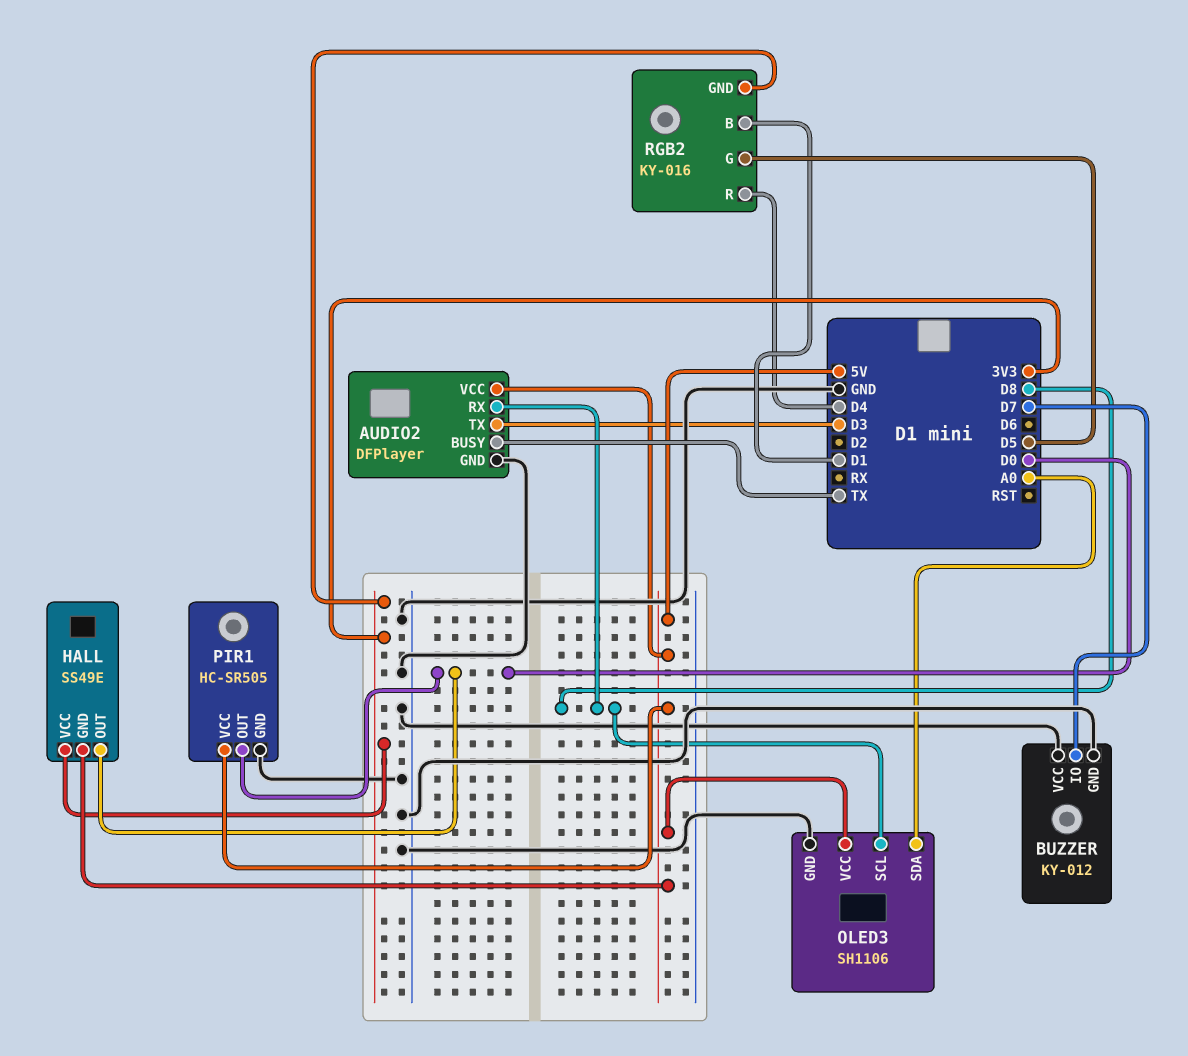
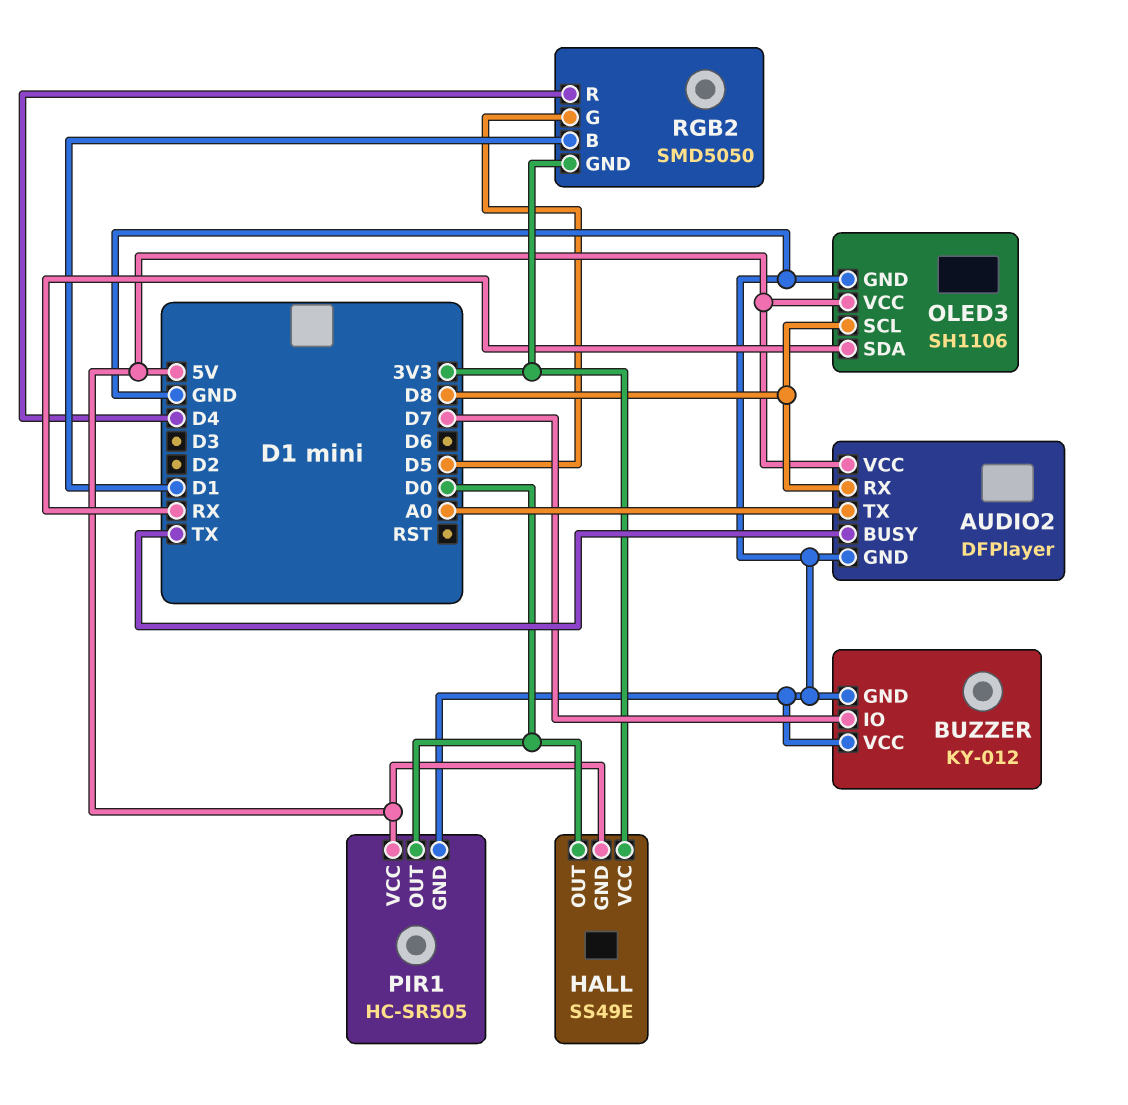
AUDIO2 pin TX: D3 -> A0
OLED3 pin SDA: A0 -> RX
RGB2: KY-016 -> SMD5050

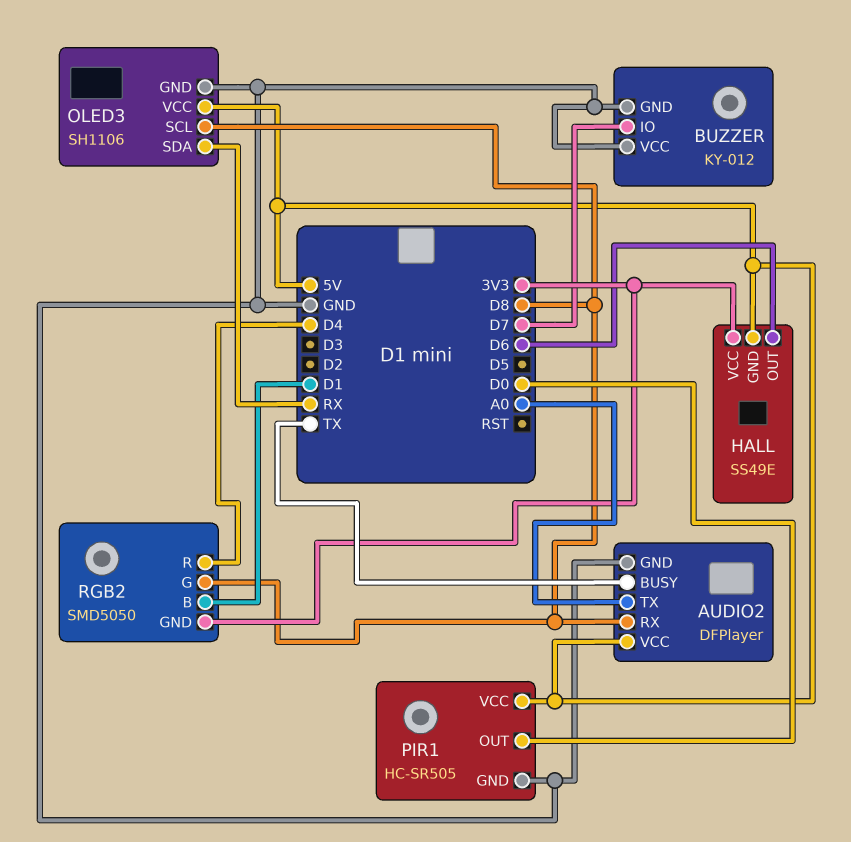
HALL pin OUT: D0 -> D6
RGB2 pin G: D5 -> D8

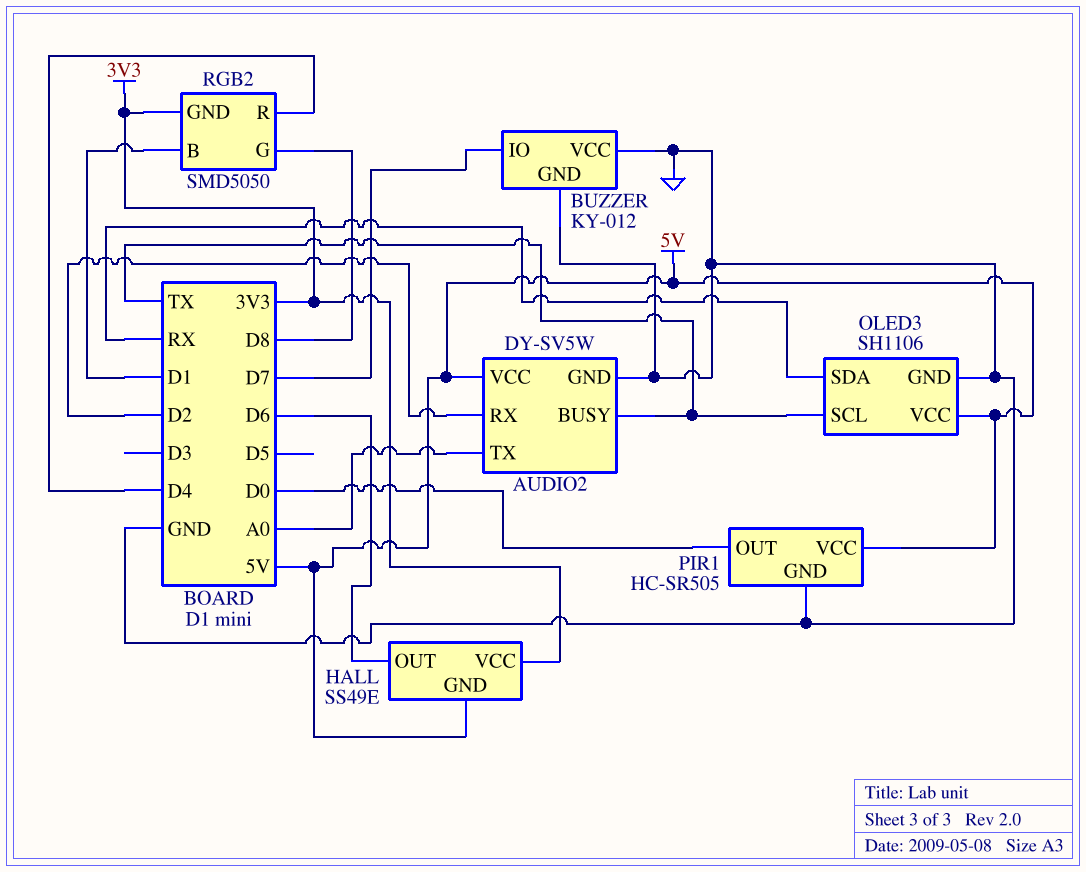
AUDIO2: DFPlayer -> DY-SV5W
AUDIO2 pin RX: D8 -> D2
OLED3 pin SCL: D8 -> TX

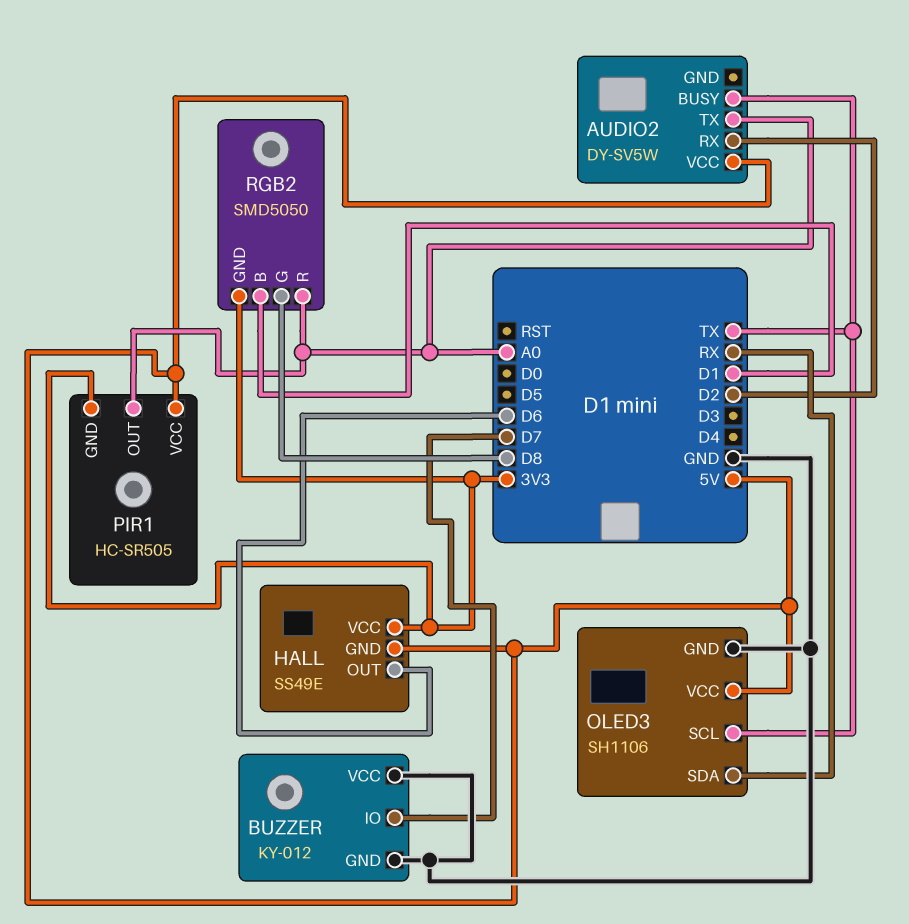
AUDIO2 pin GND: GND -> none
PIR1 pin GND: GND -> 3V3
PIR1 pin OUT: D0 -> A0
RGB2 pin R: D4 -> A0

